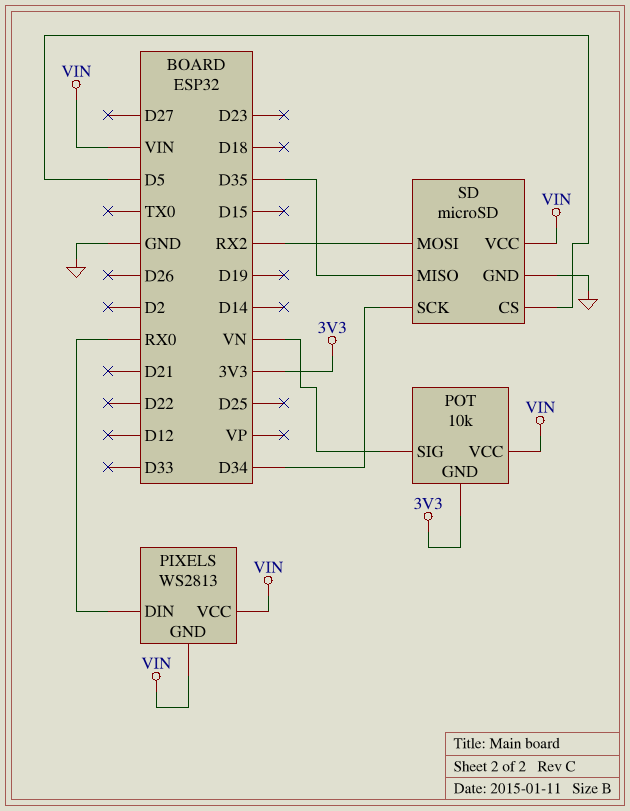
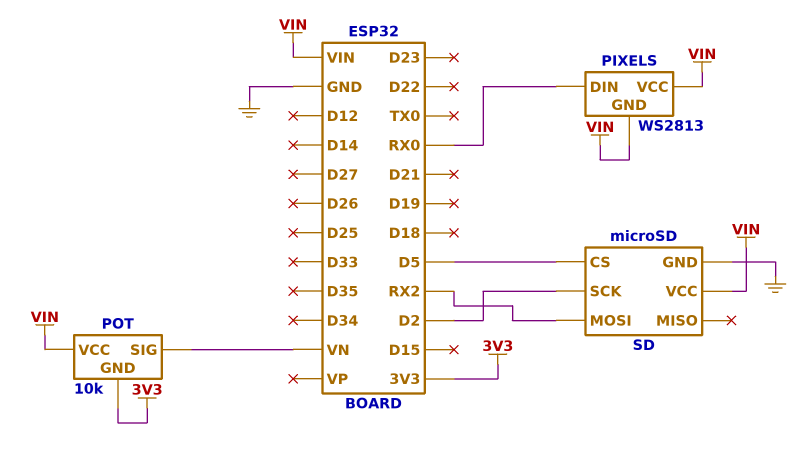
SD pin MISO: D35 -> none
SD pin SCK: D34 -> D2

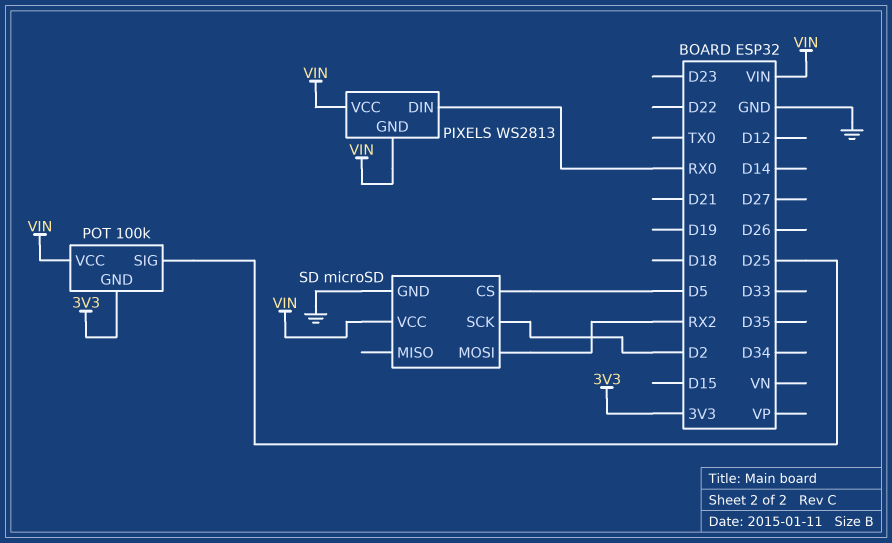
POT: 10k -> 100k
POT pin SIG: VN -> D25

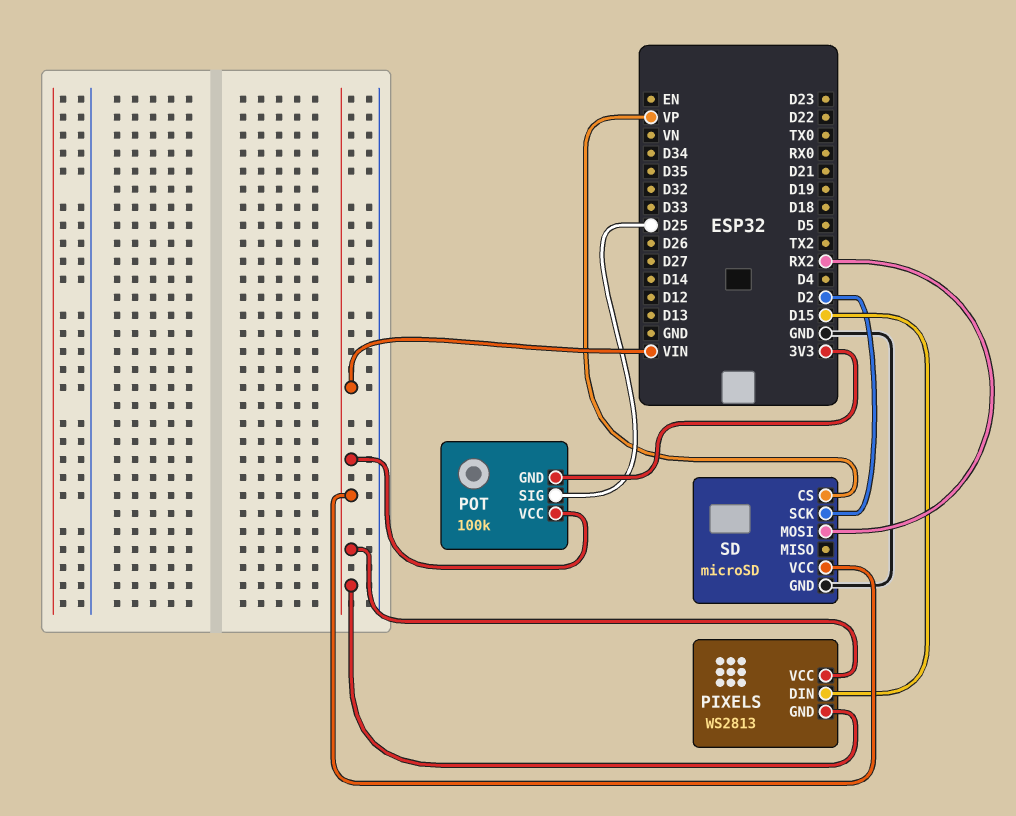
PIXELS pin DIN: RX0 -> D15
SD pin CS: D5 -> VP

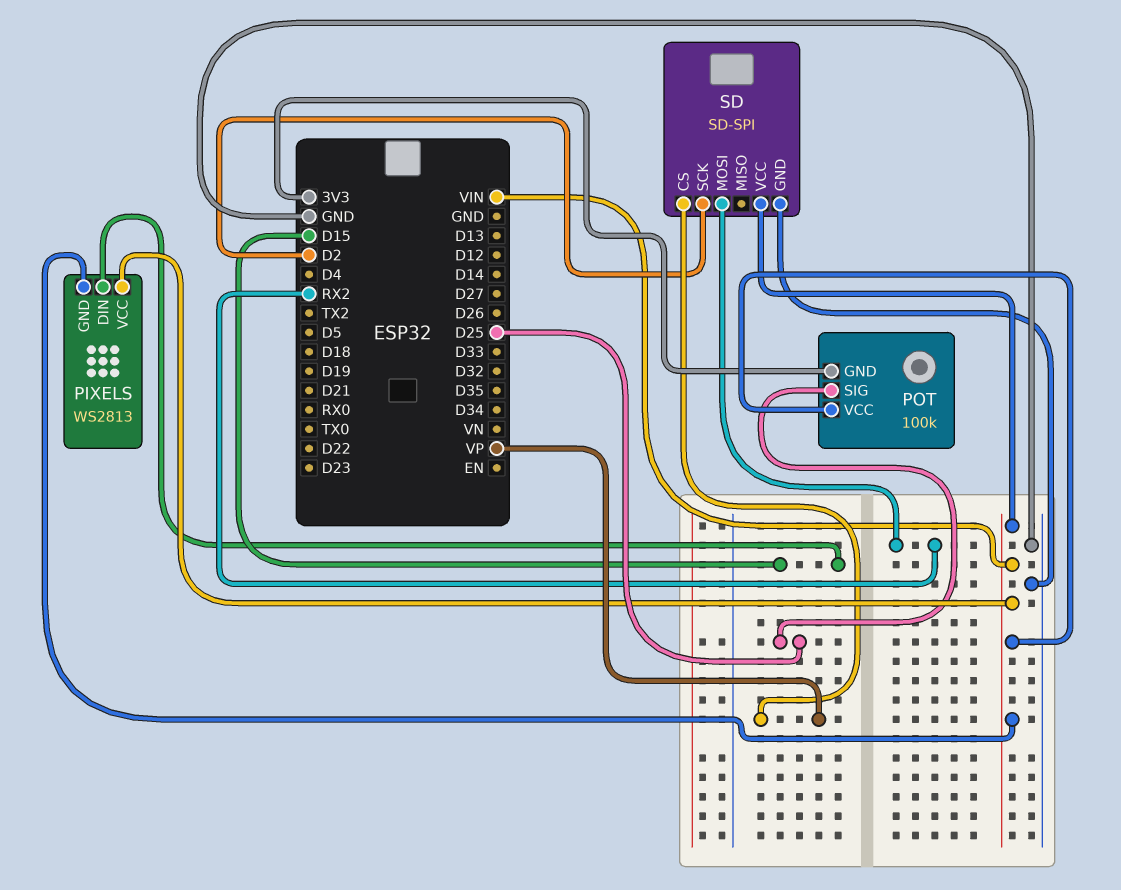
SD: microSD -> SD-SPI

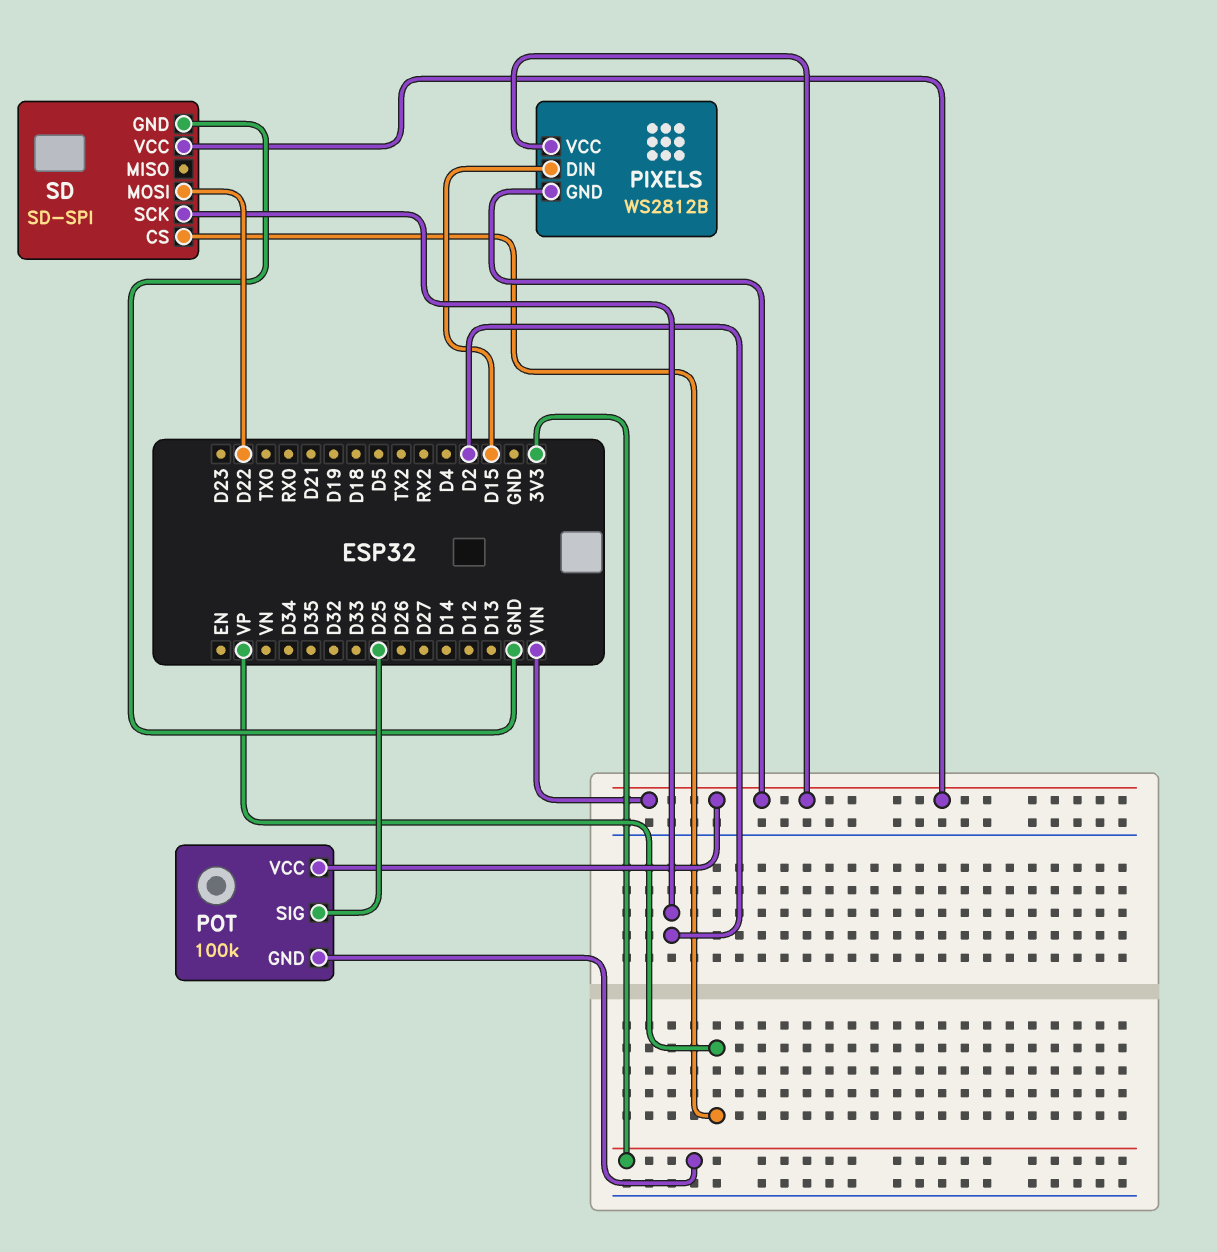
PIXELS: WS2813 -> WS2812B
SD pin MOSI: RX2 -> D22

